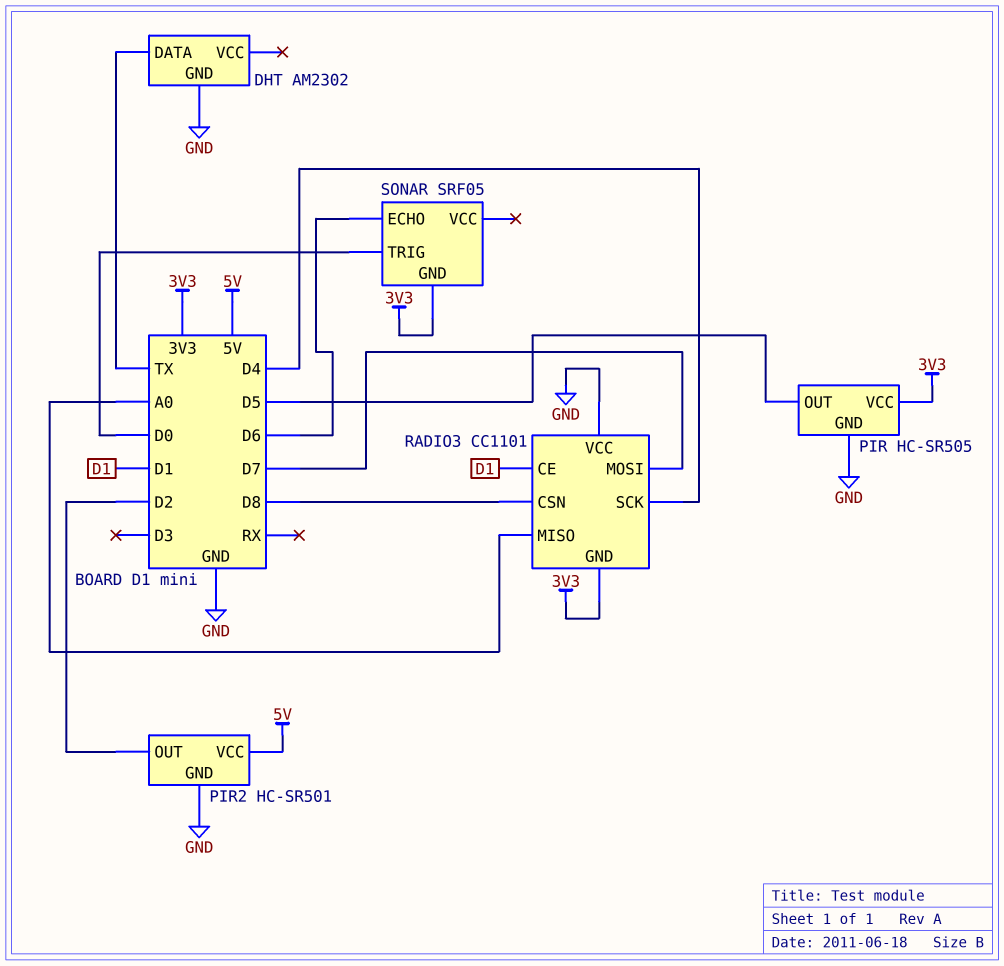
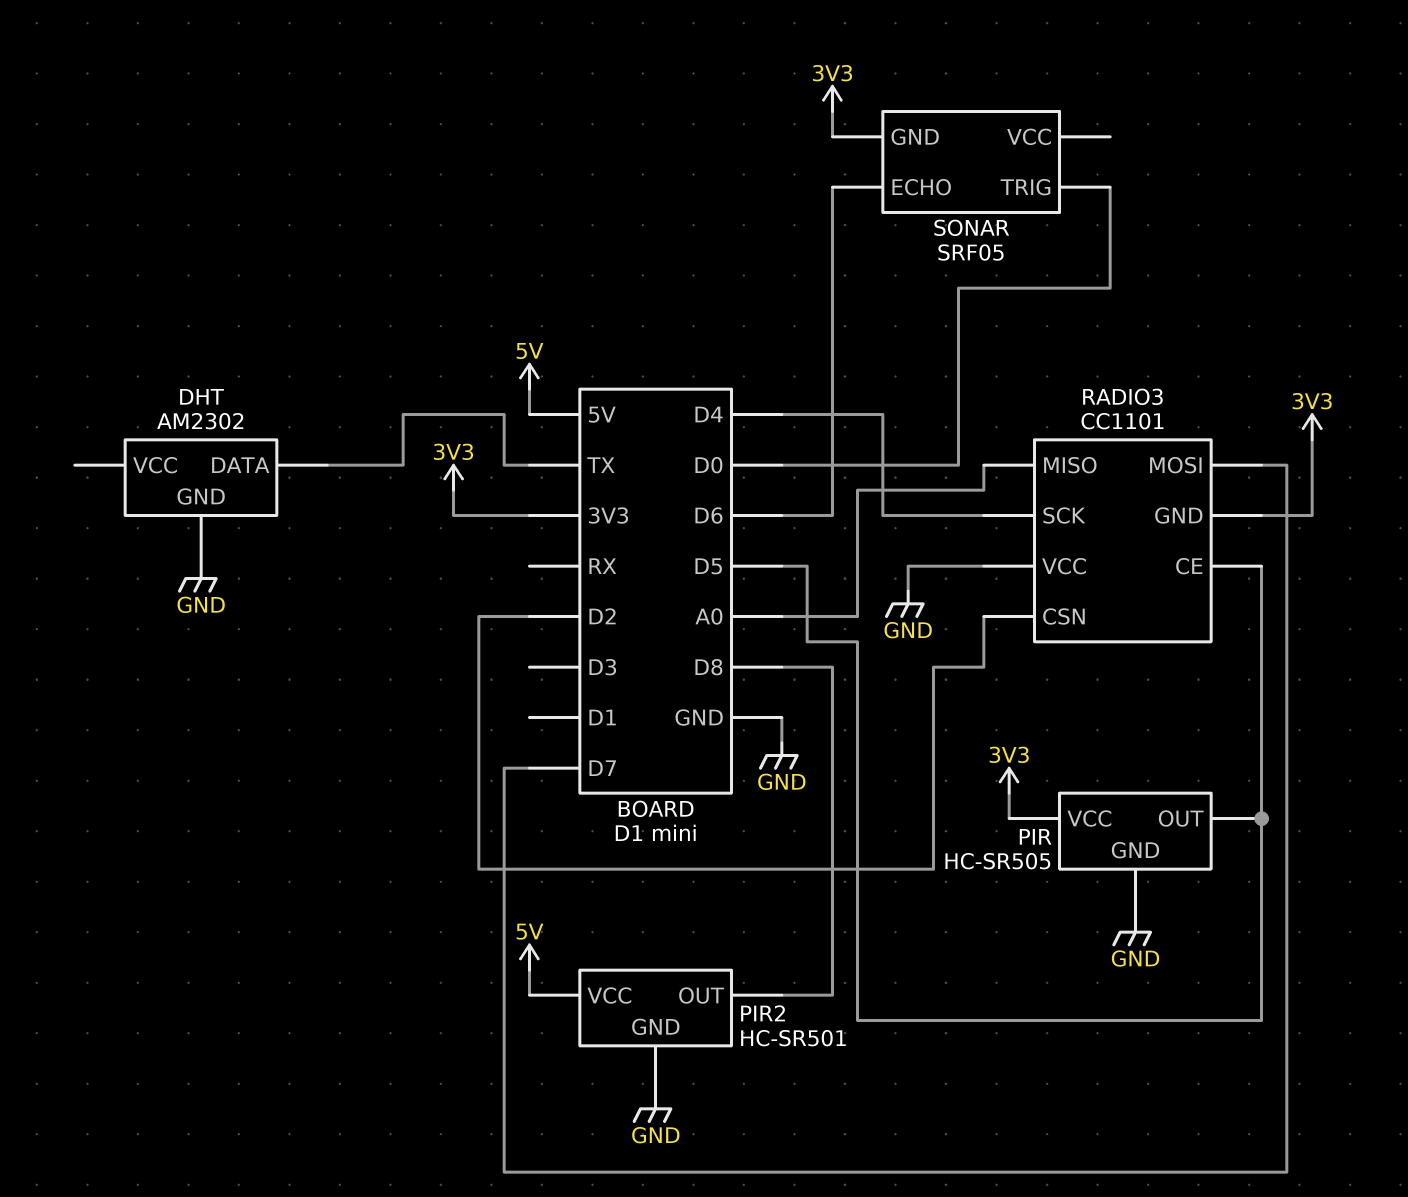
PIR2 pin OUT: D2 -> D8
RADIO3 pin CE: D1 -> D5
RADIO3 pin CSN: D8 -> D2

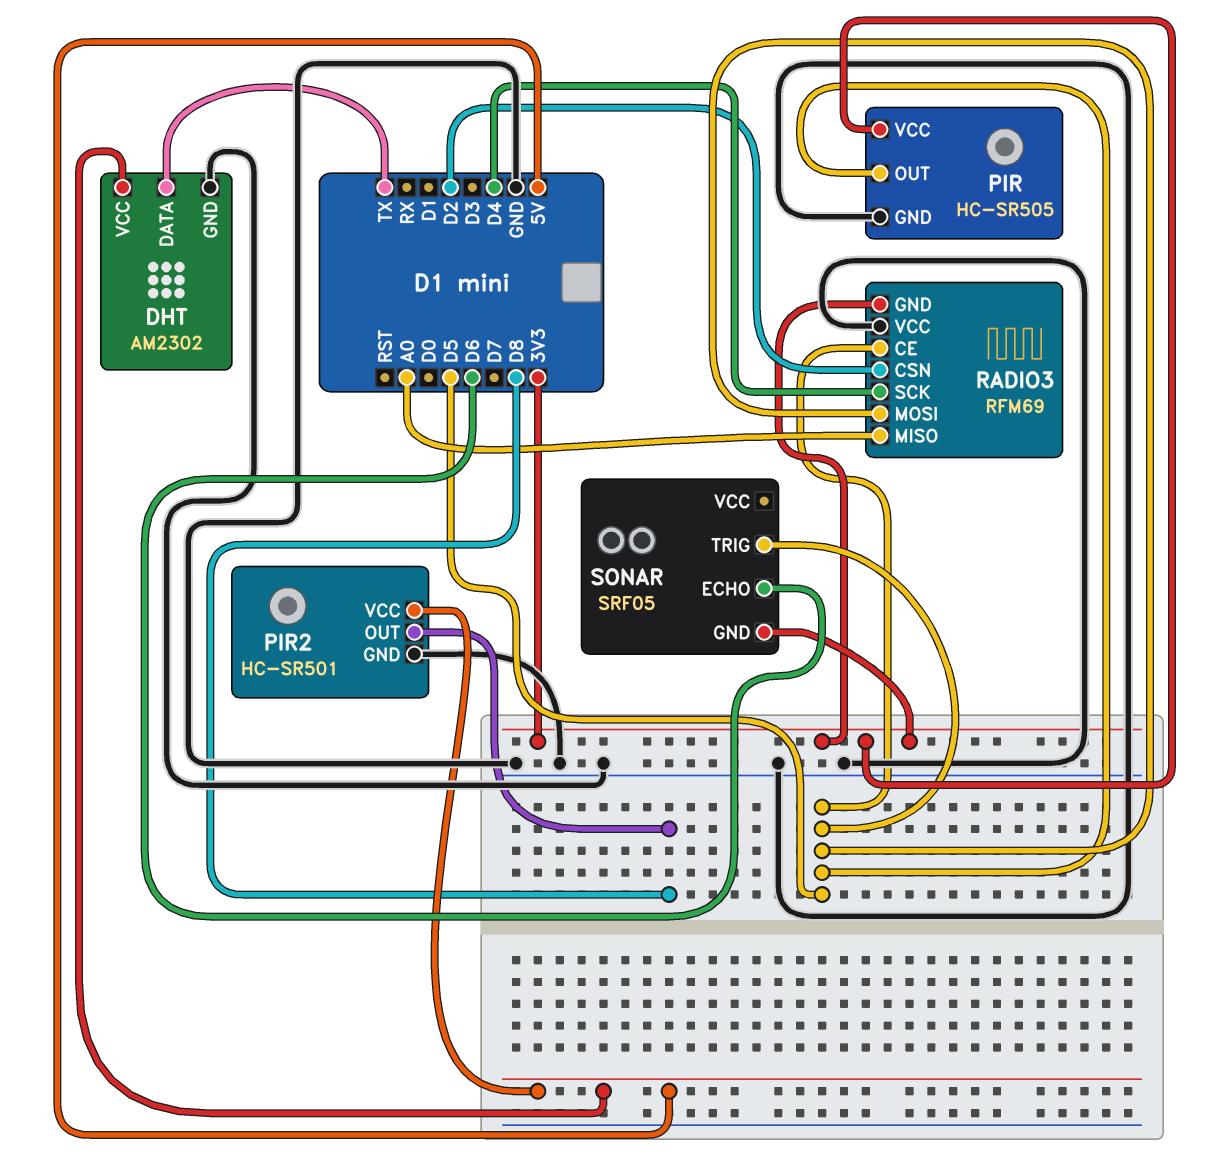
DHT pin VCC: none -> 5V
RADIO3: CC1101 -> RFM69
RADIO3 pin MOSI: D7 -> D5
SONAR pin TRIG: D0 -> D5

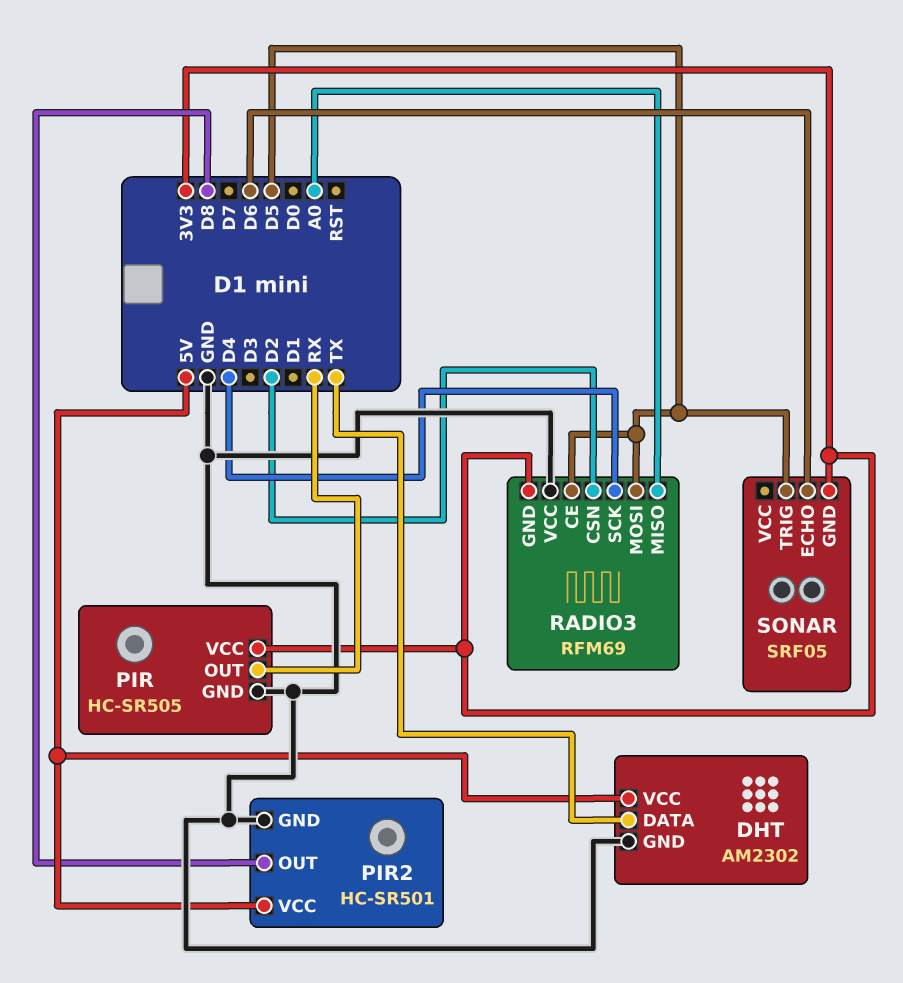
PIR pin OUT: D5 -> RX

